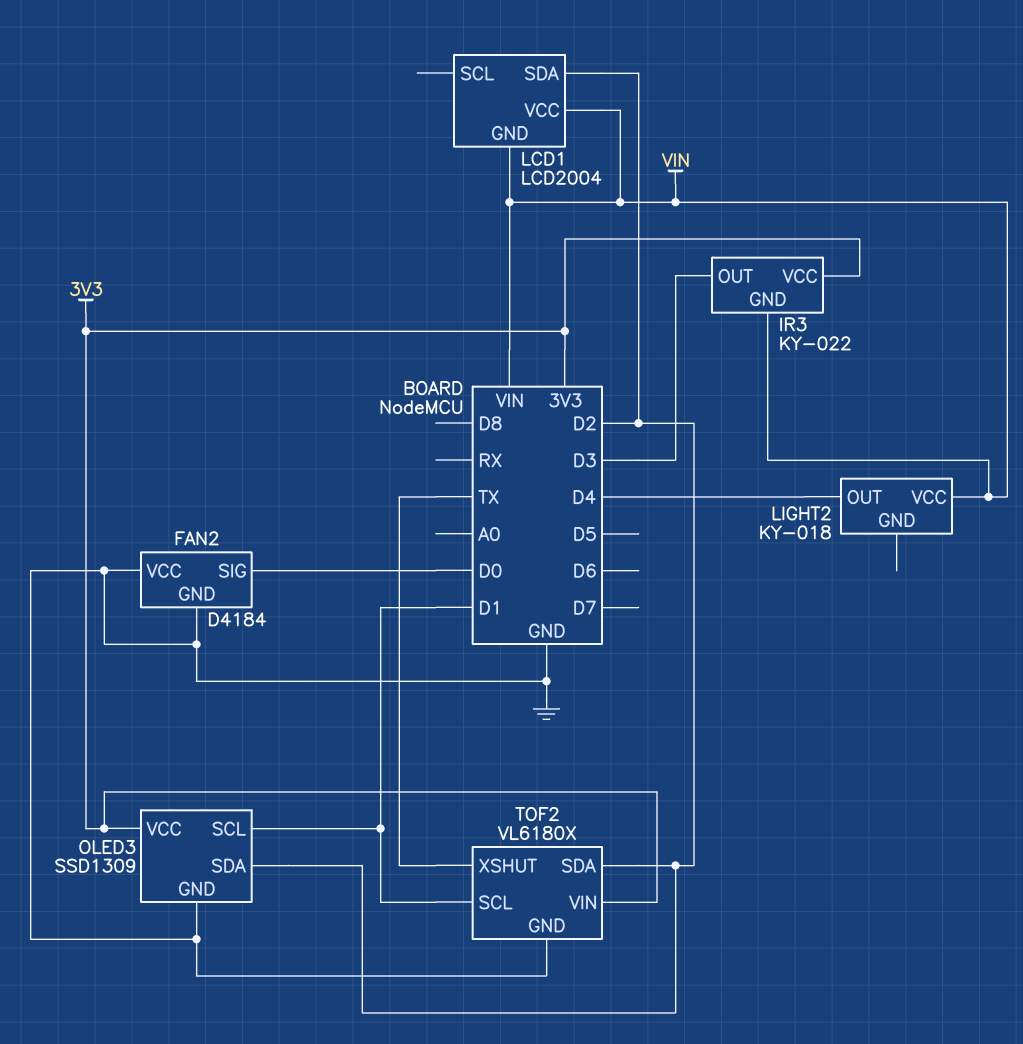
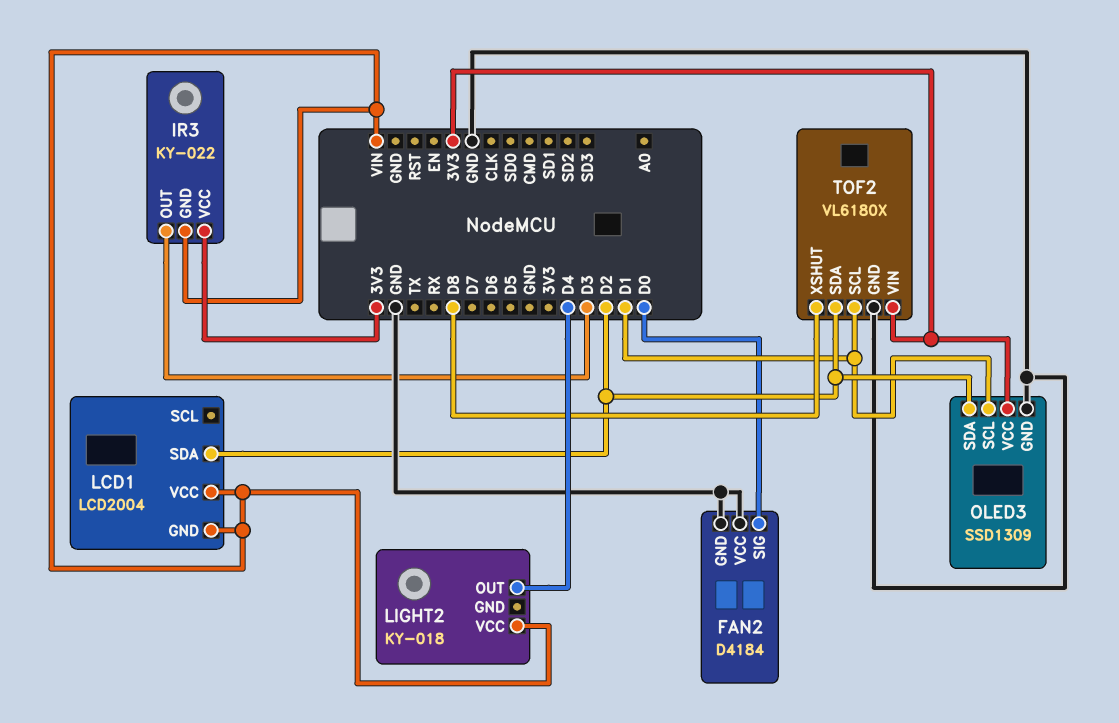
TOF2 pin XSHUT: TX -> D8

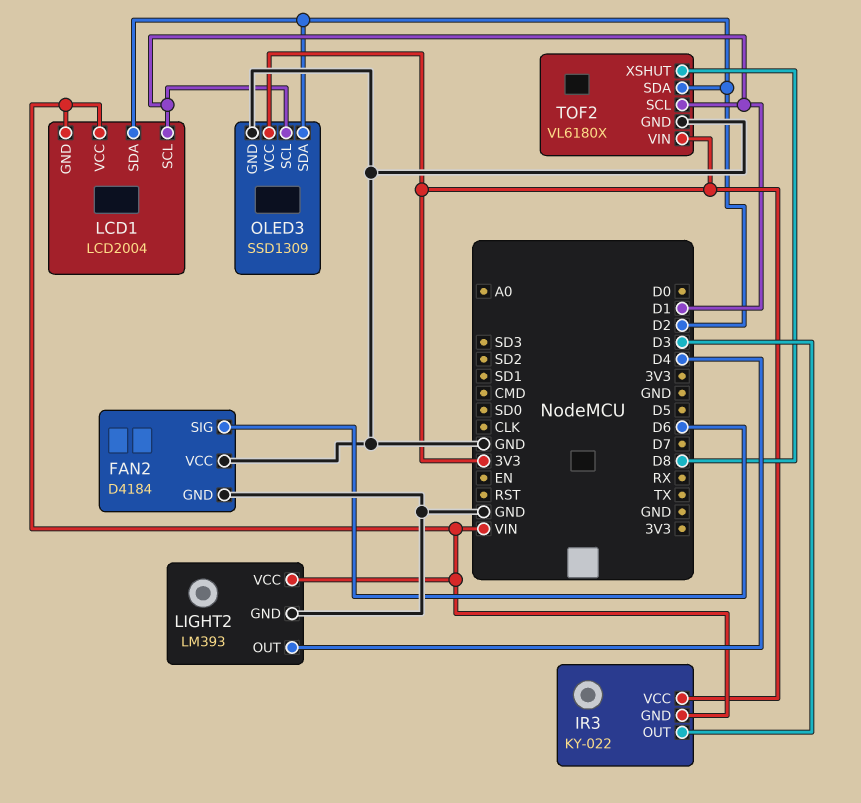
FAN2 pin SIG: D0 -> D6
LCD1 pin SCL: none -> D1
LIGHT2: KY-018 -> LM393
LIGHT2 pin GND: none -> GND

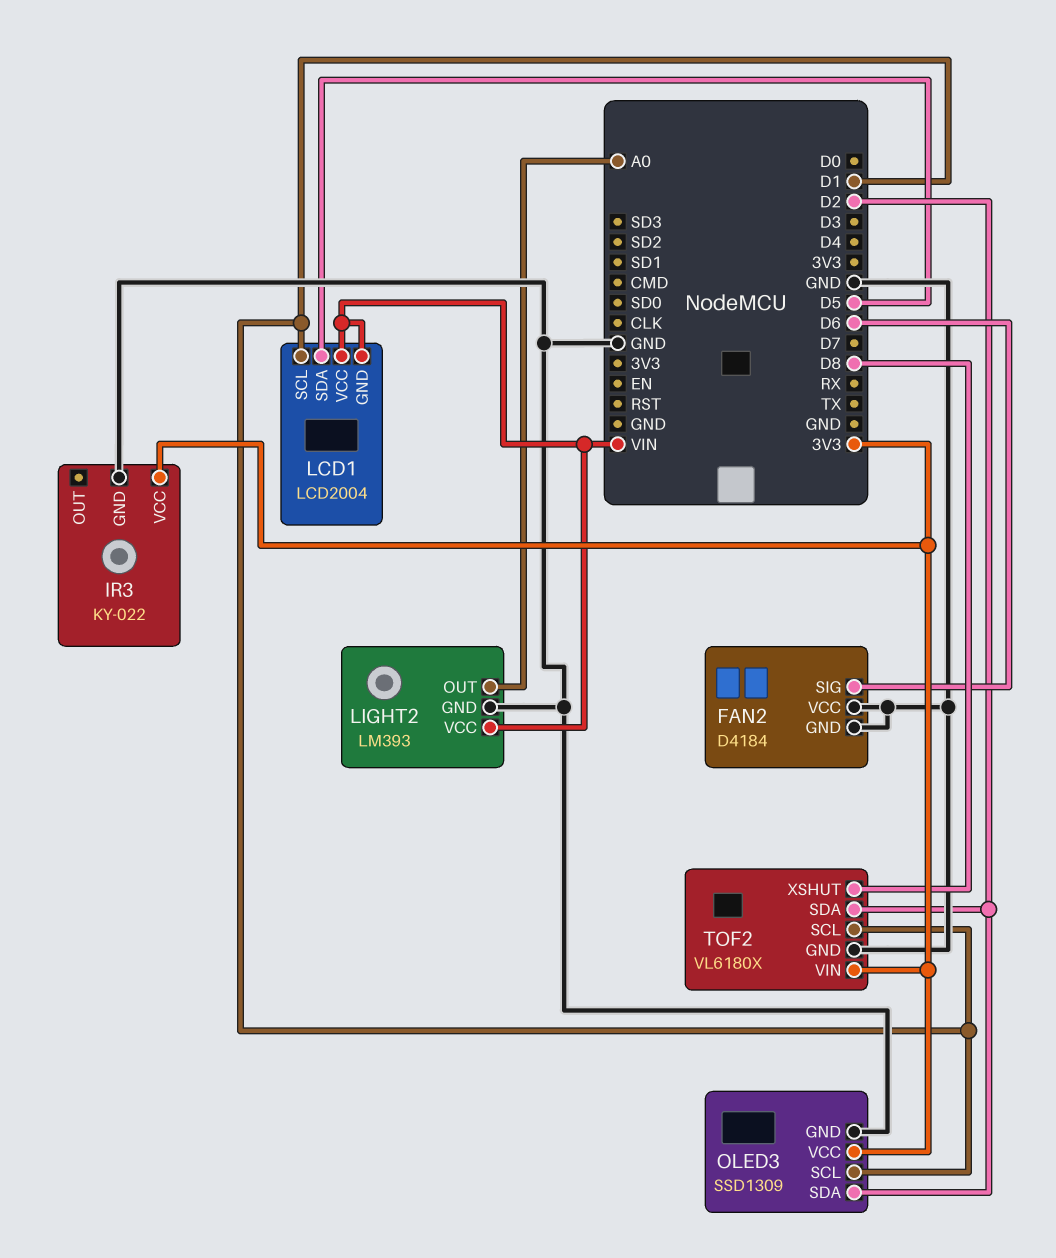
IR3 pin GND: VIN -> GND
IR3 pin OUT: D3 -> none
LCD1 pin SDA: D2 -> D5
LIGHT2 pin OUT: D4 -> A0

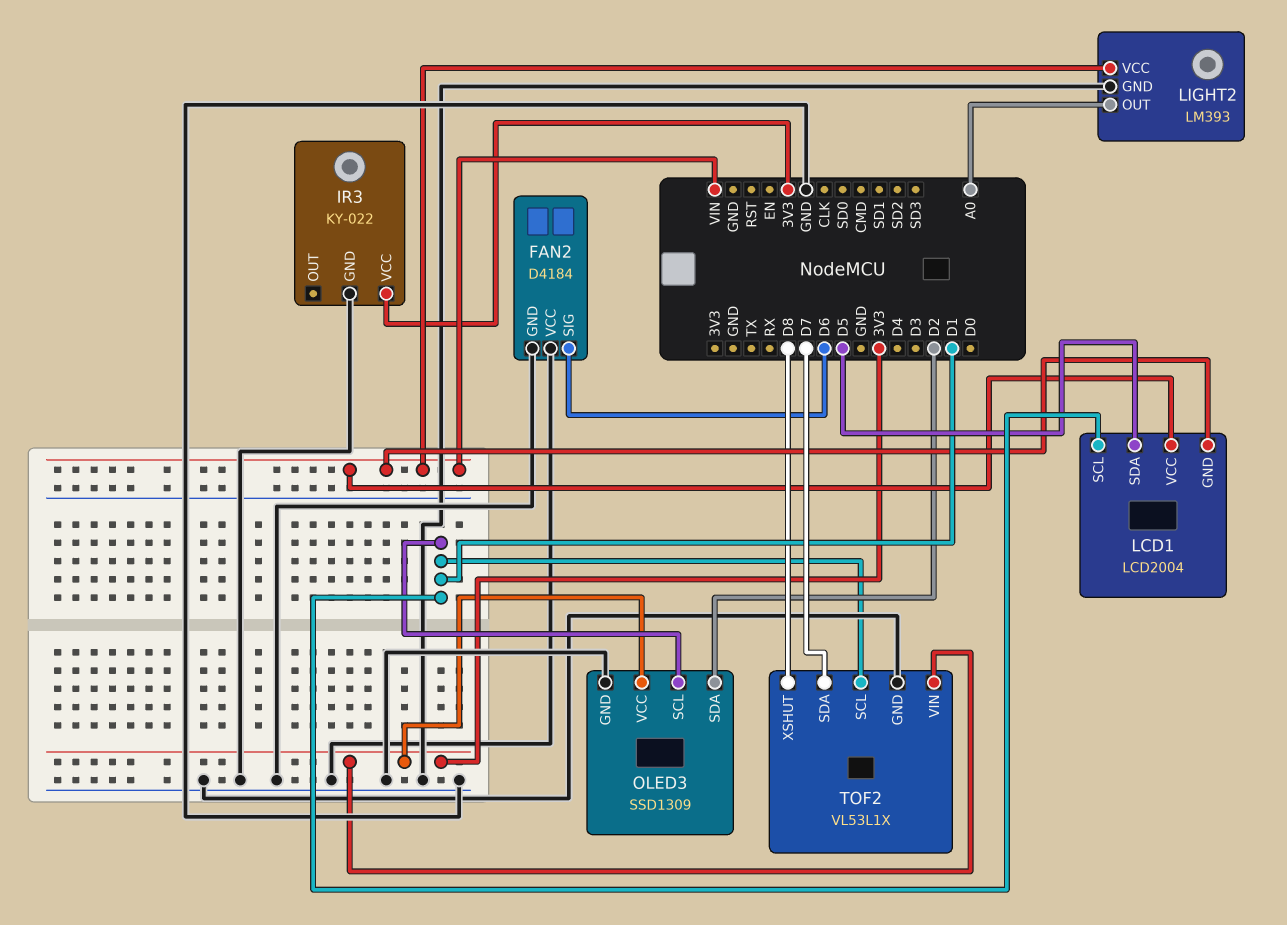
TOF2: VL6180X -> VL53L1X
TOF2 pin SDA: D2 -> D7

